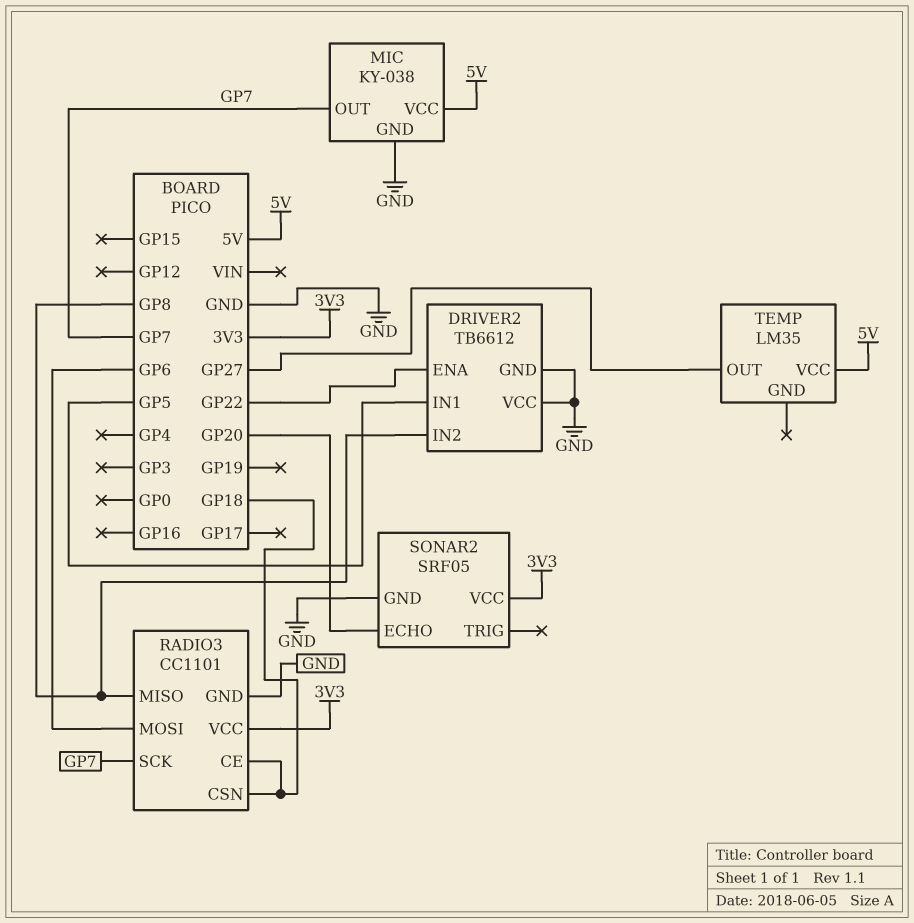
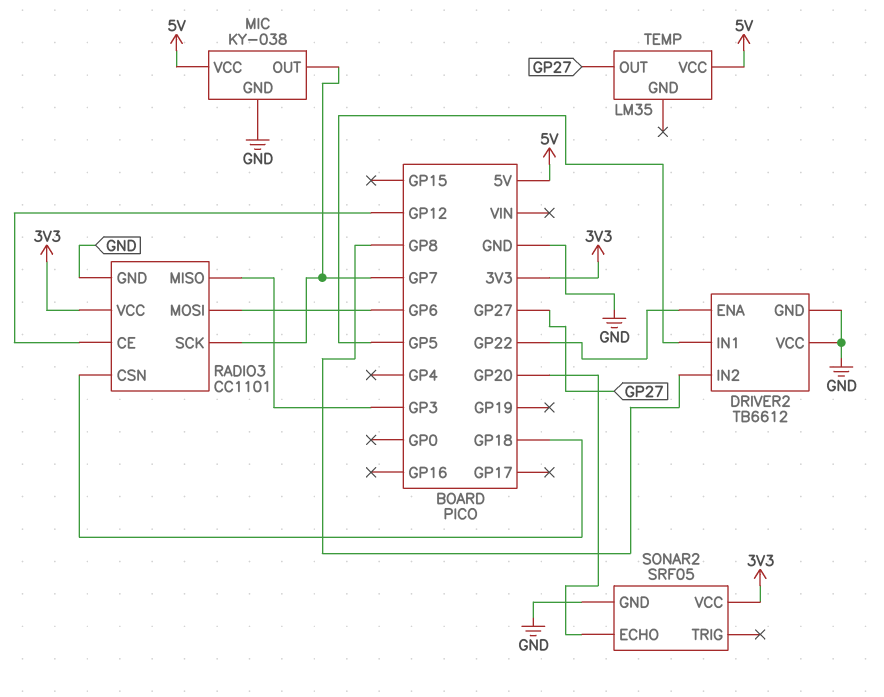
RADIO3 pin CE: GP18 -> GP12
RADIO3 pin MISO: GP8 -> GP3

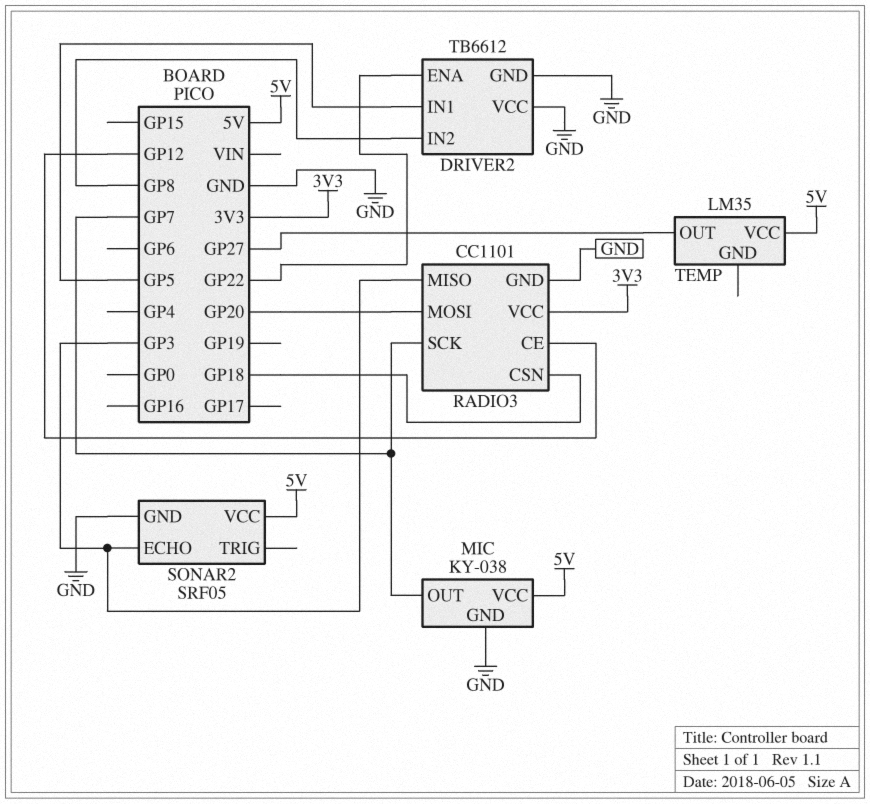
RADIO3 pin MOSI: GP6 -> GP20
SONAR2 pin ECHO: GP20 -> GP3
SONAR2 pin VCC: 3V3 -> 5V

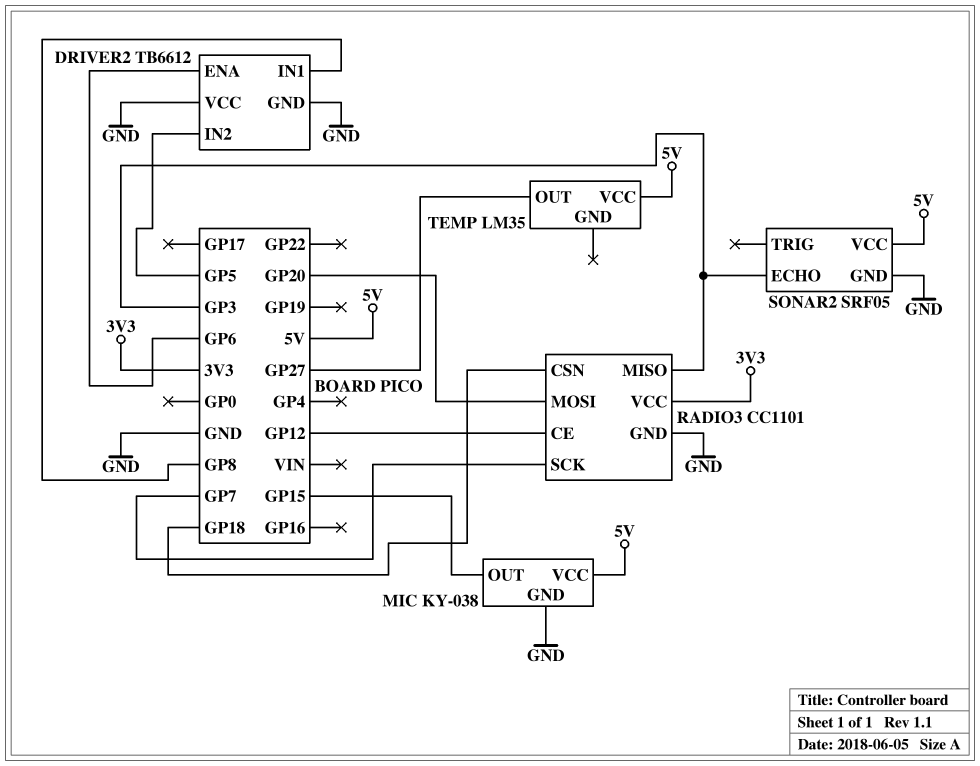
DRIVER2 pin ENA: GP22 -> GP6
DRIVER2 pin IN1: GP5 -> GP8
DRIVER2 pin IN2: GP8 -> GP5
MIC pin OUT: GP7 -> GP15

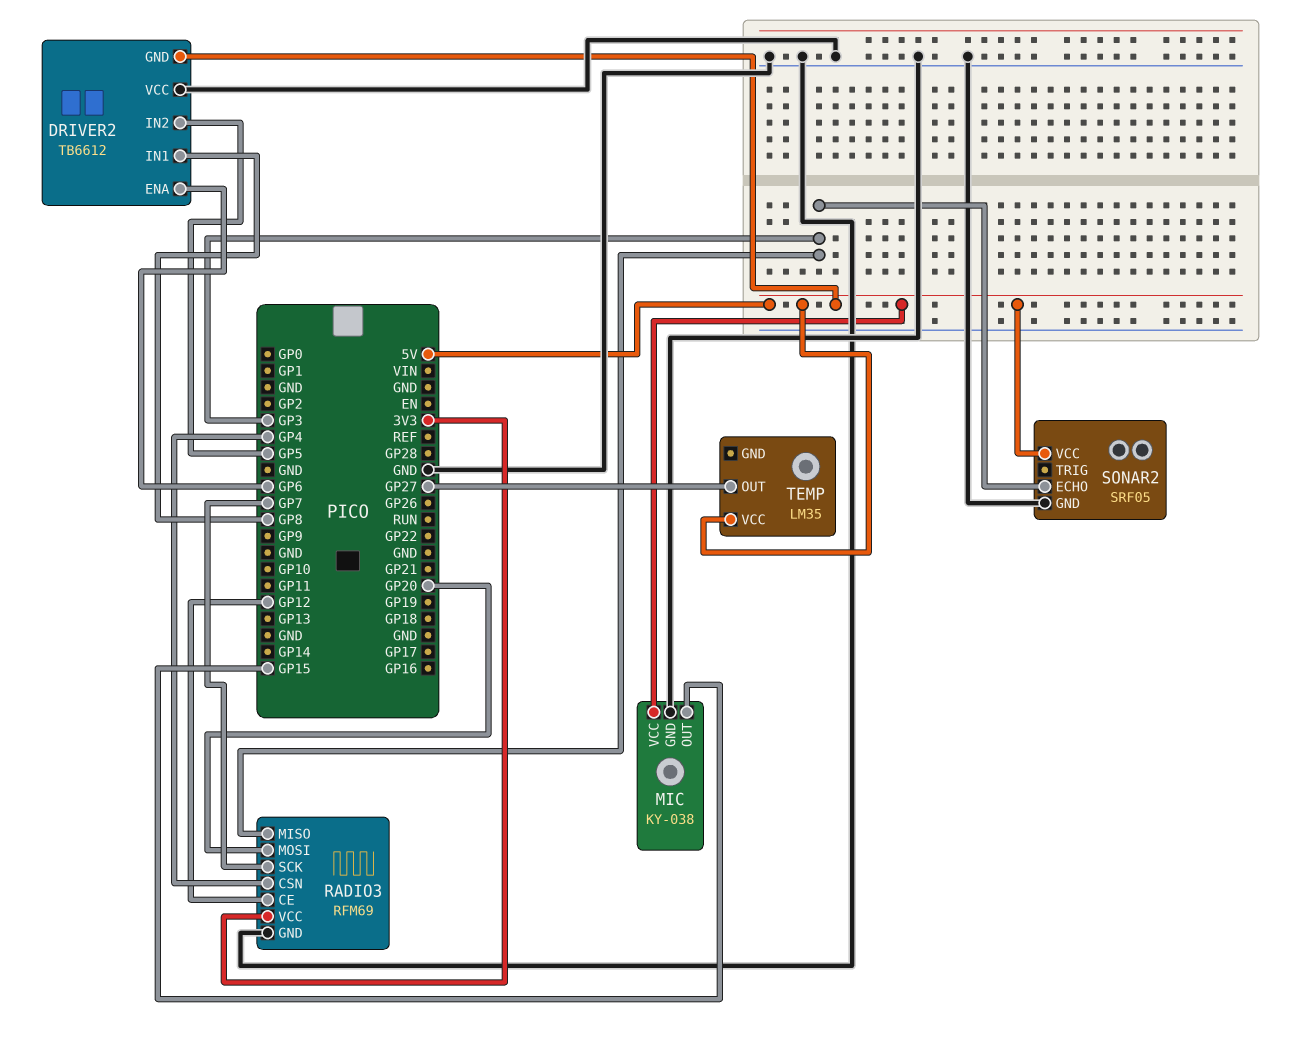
DRIVER2 pin GND: GND -> 5V
RADIO3: CC1101 -> RFM69
RADIO3 pin CSN: GP18 -> GP4

